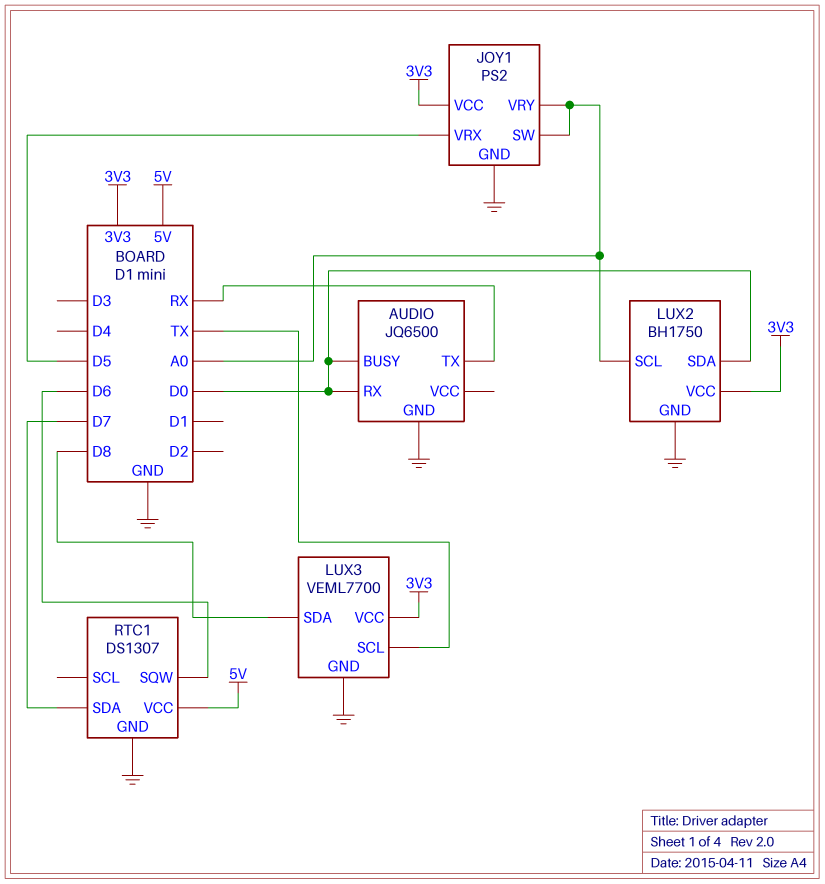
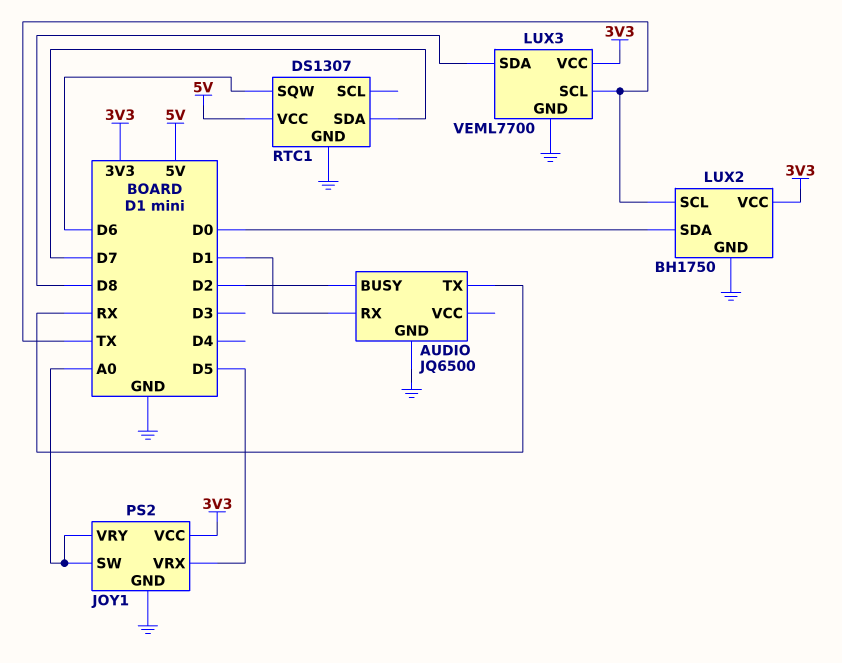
AUDIO pin BUSY: D0 -> D2
AUDIO pin RX: D0 -> D1
LUX2 pin SCL: A0 -> TX

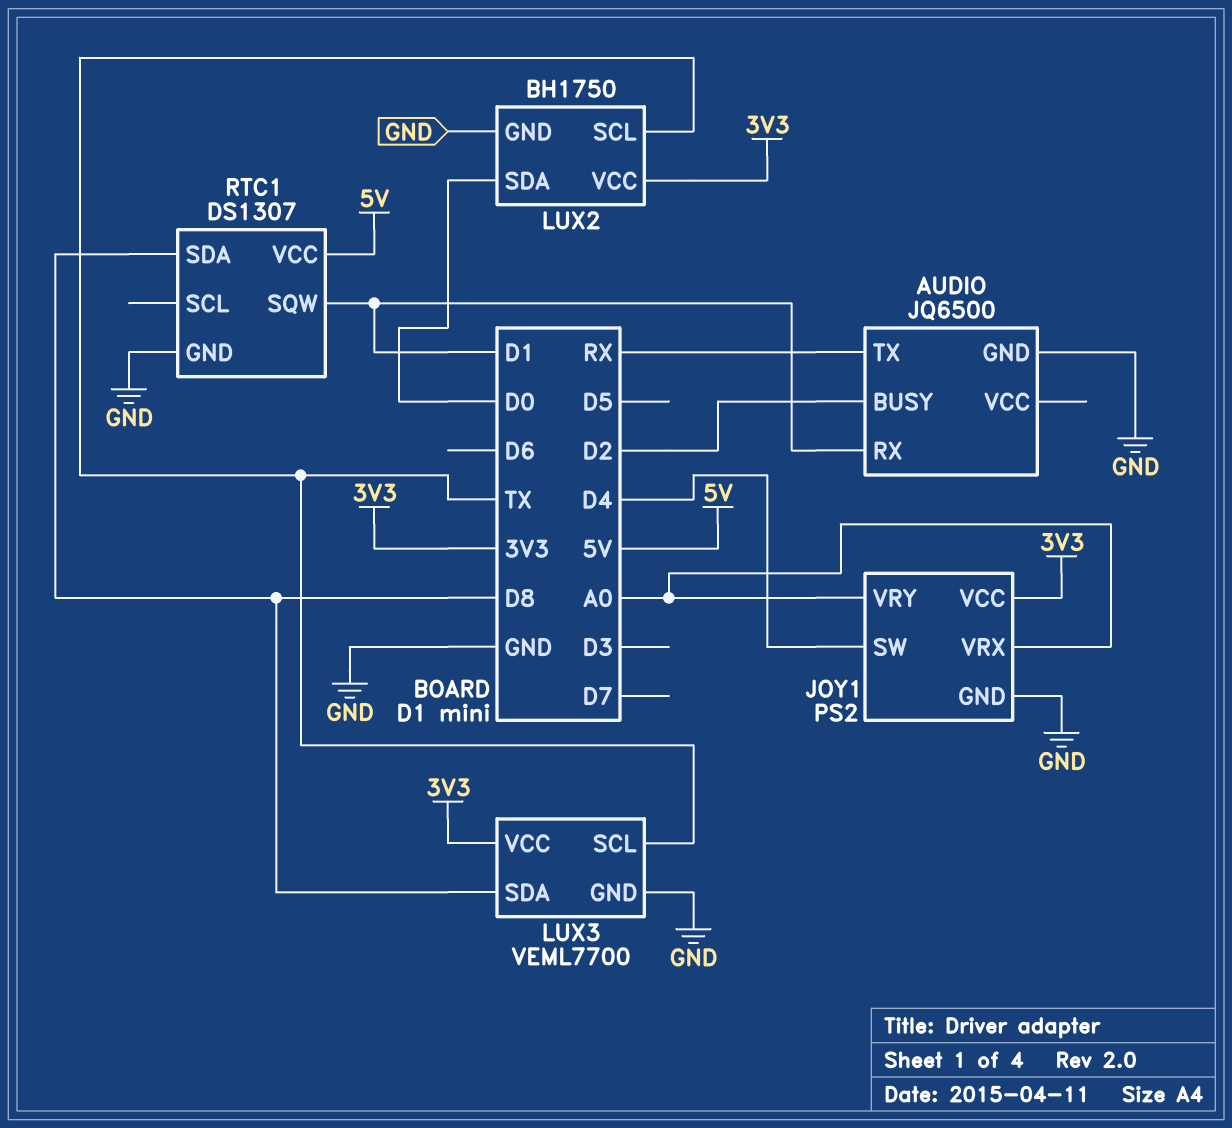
JOY1 pin SW: A0 -> D4
JOY1 pin VRX: D5 -> A0
RTC1 pin SDA: D7 -> D8
RTC1 pin SQW: D6 -> D1

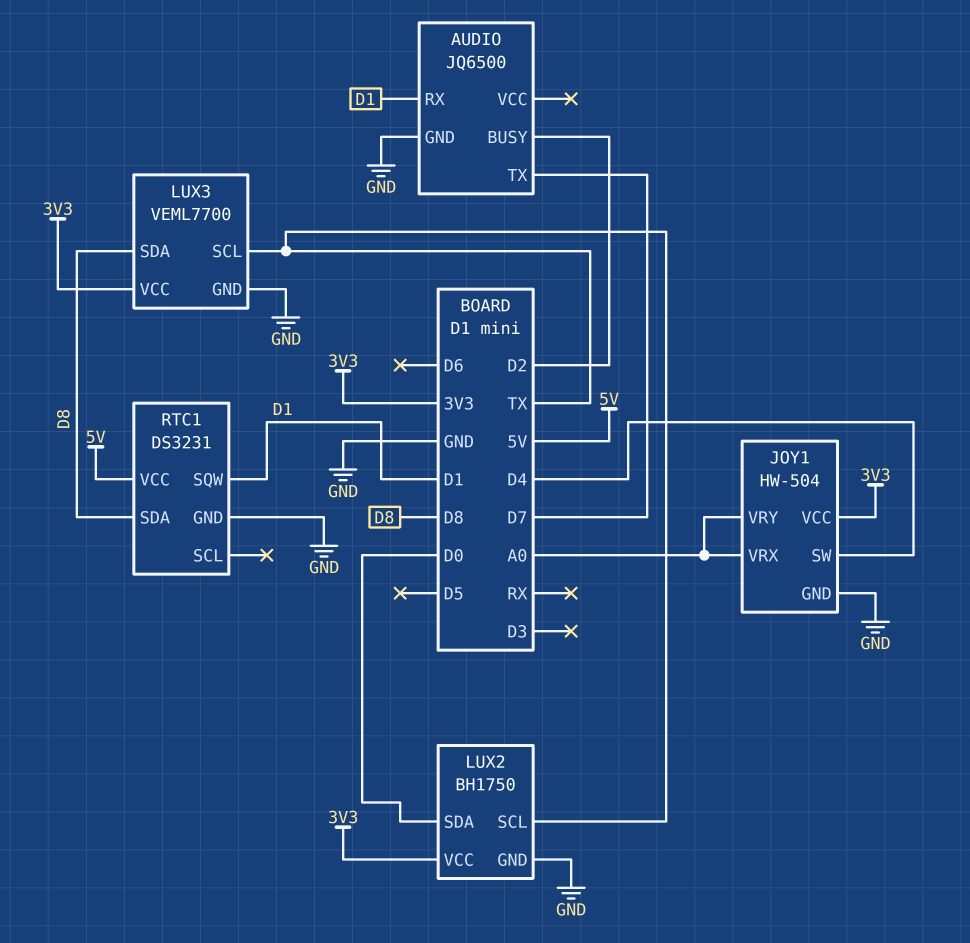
AUDIO pin TX: RX -> D7
JOY1: PS2 -> HW-504
RTC1: DS1307 -> DS3231

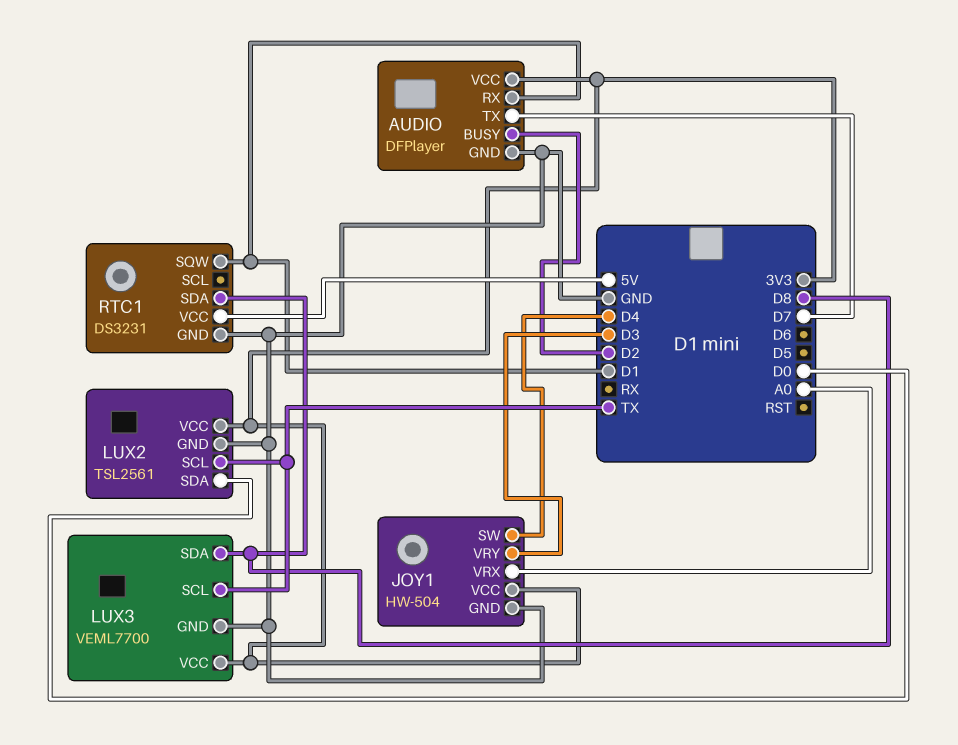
AUDIO: JQ6500 -> DFPlayer
AUDIO pin VCC: none -> 3V3
JOY1 pin VRY: A0 -> D3
LUX2: BH1750 -> TSL2561

